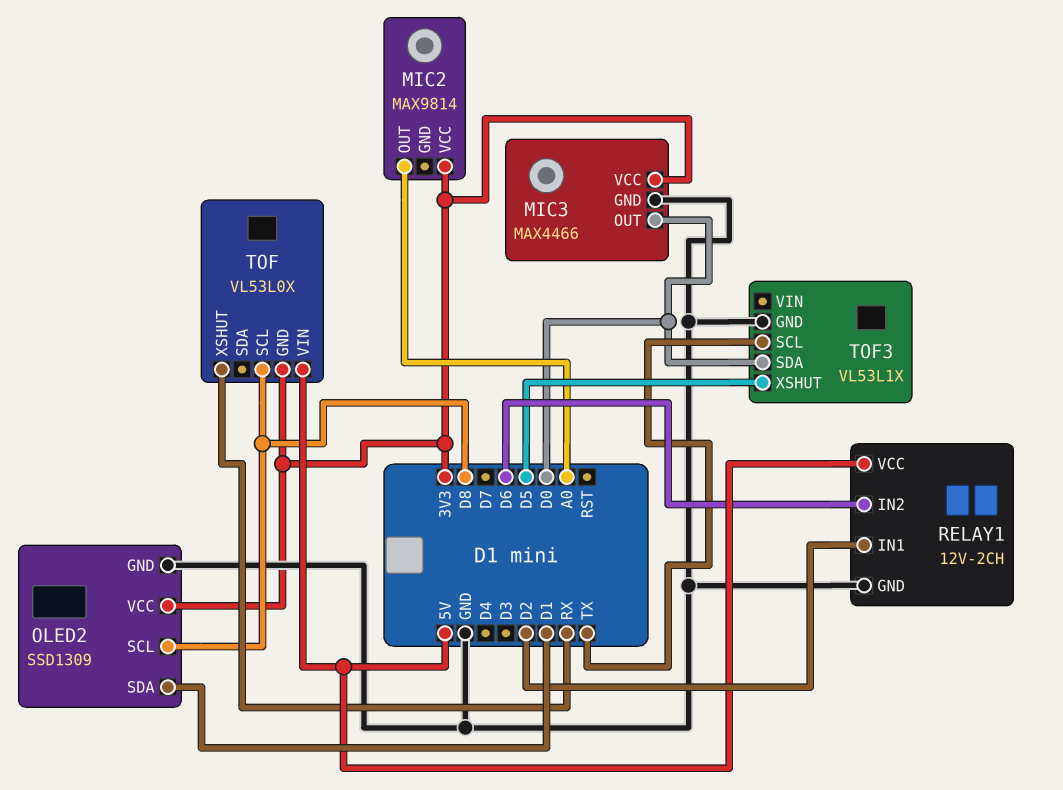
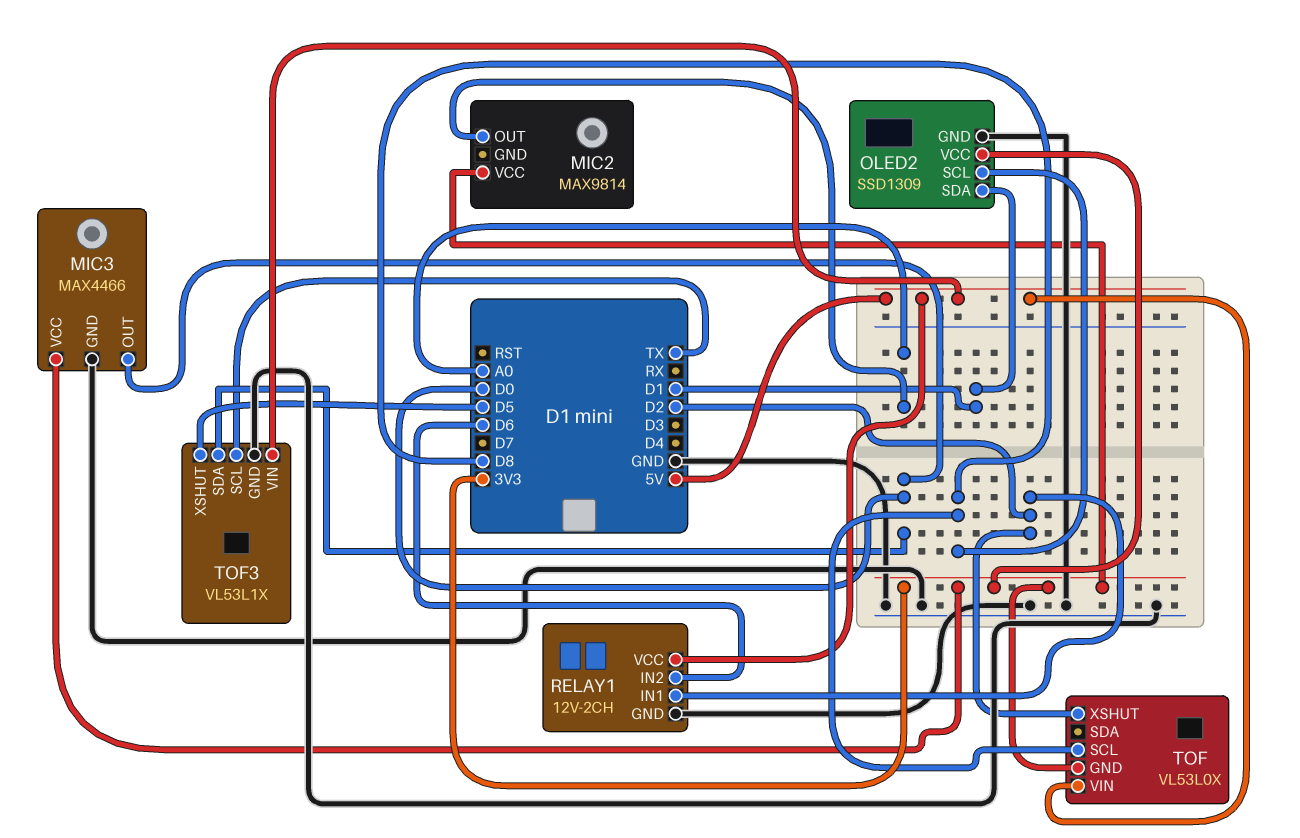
TOF pin XSHUT: RX -> D2
TOF3 pin VIN: none -> 5V

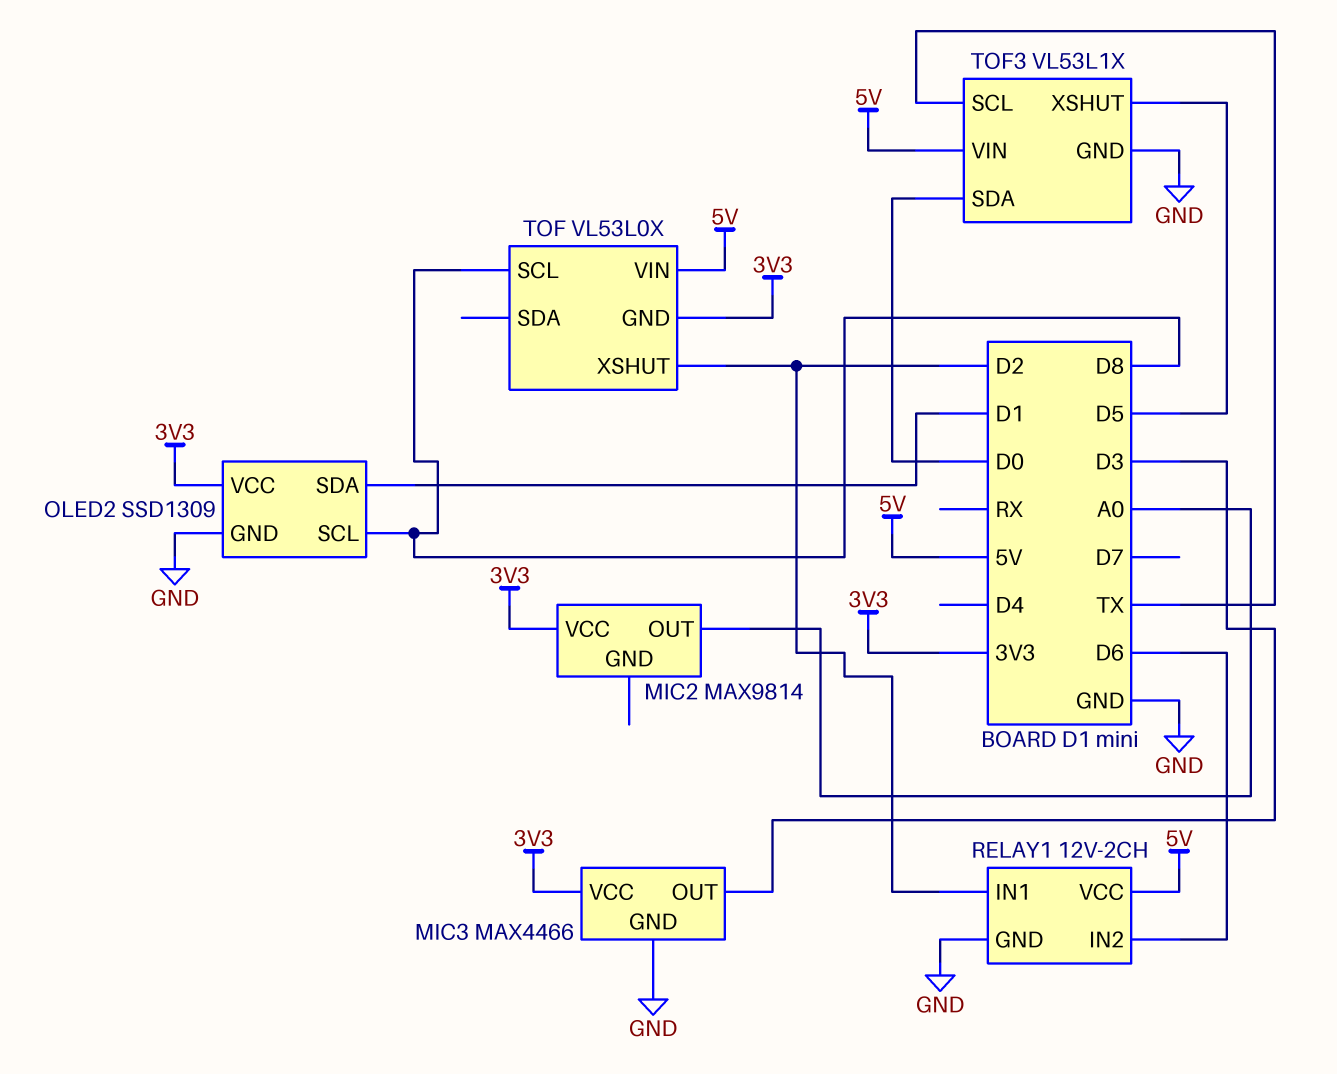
MIC3 pin OUT: D0 -> D3

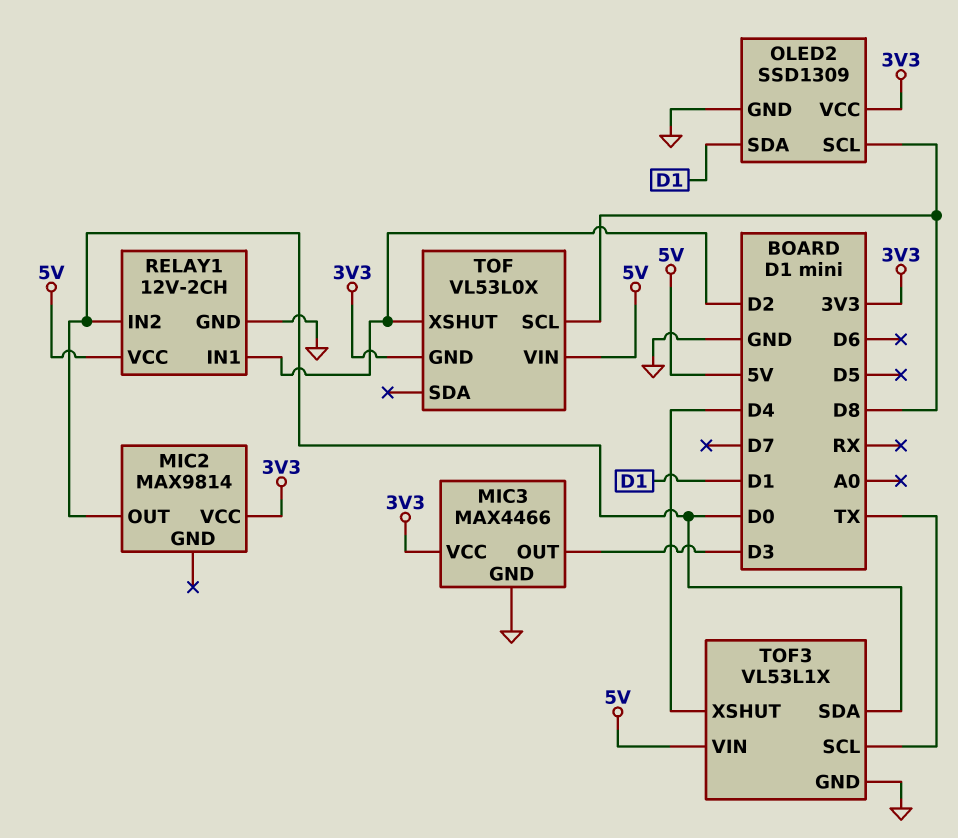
MIC2 pin OUT: A0 -> D0
RELAY1 pin IN2: D6 -> D0
TOF3 pin XSHUT: D5 -> D4

